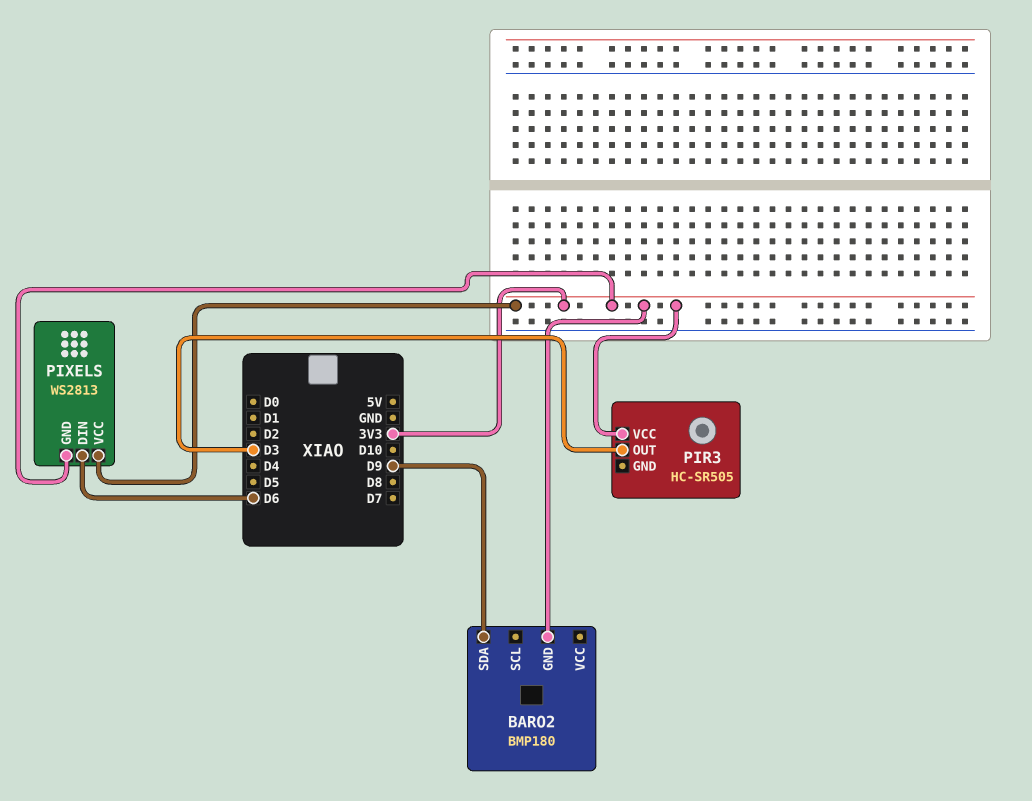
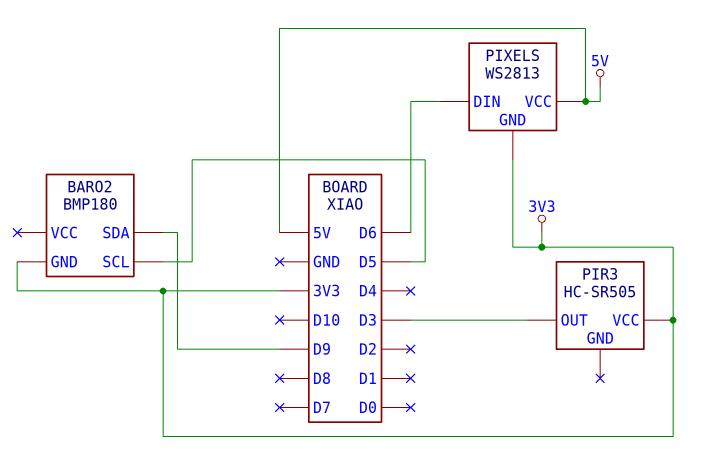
BARO2 pin SCL: none -> D5
PIXELS pin VCC: 3V3 -> 5V

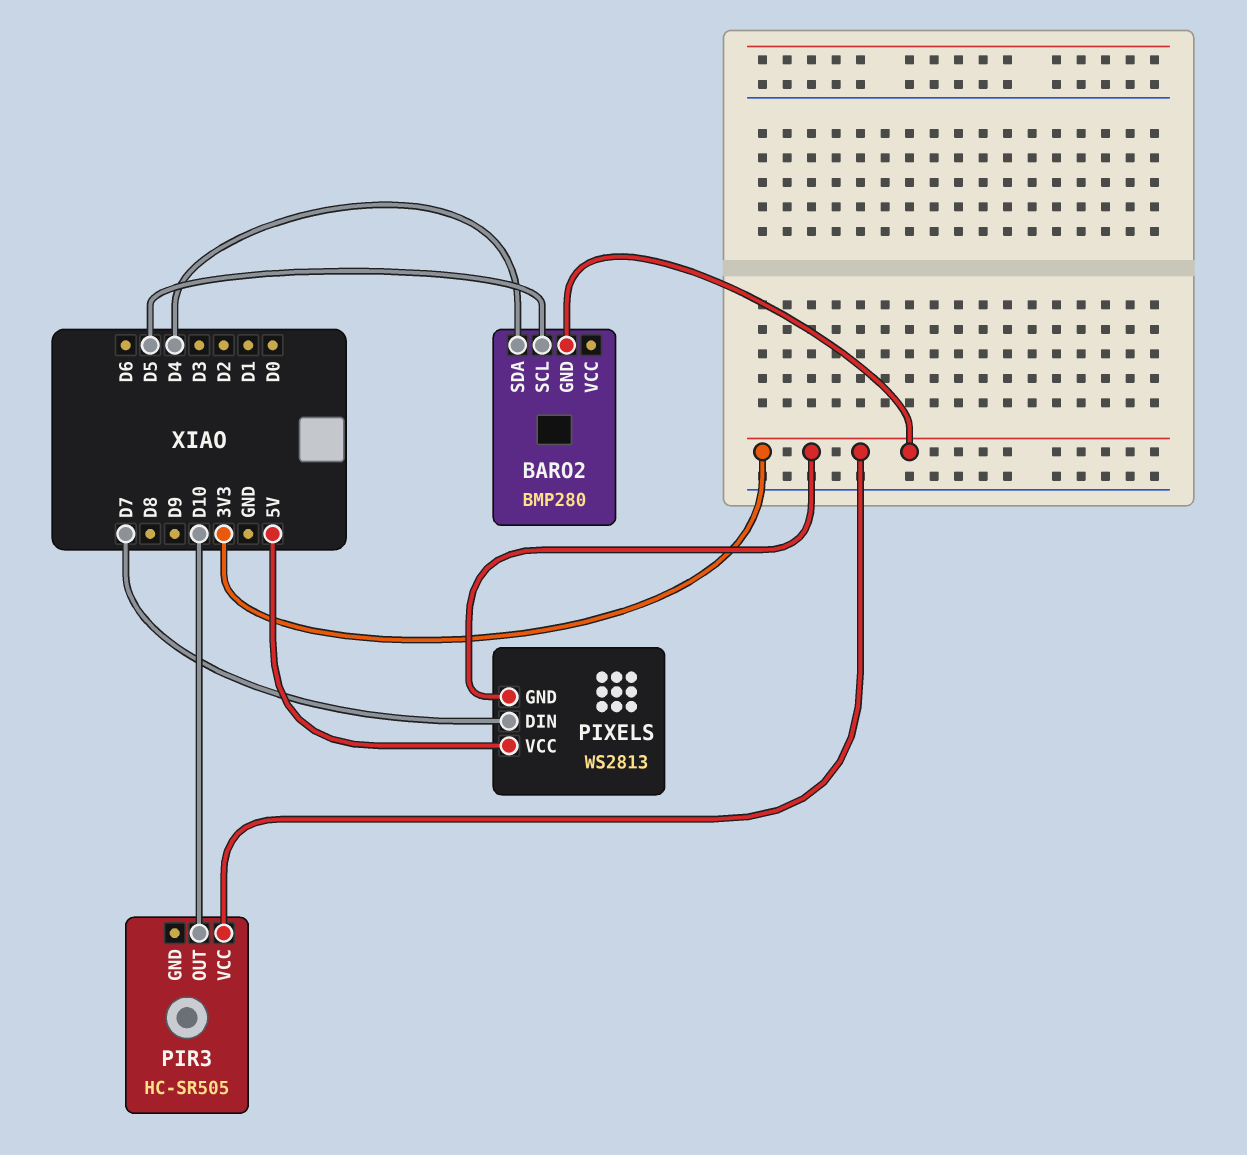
BARO2: BMP180 -> BMP280
BARO2 pin SDA: D9 -> D4
PIR3 pin OUT: D3 -> D10
PIXELS pin DIN: D6 -> D7

